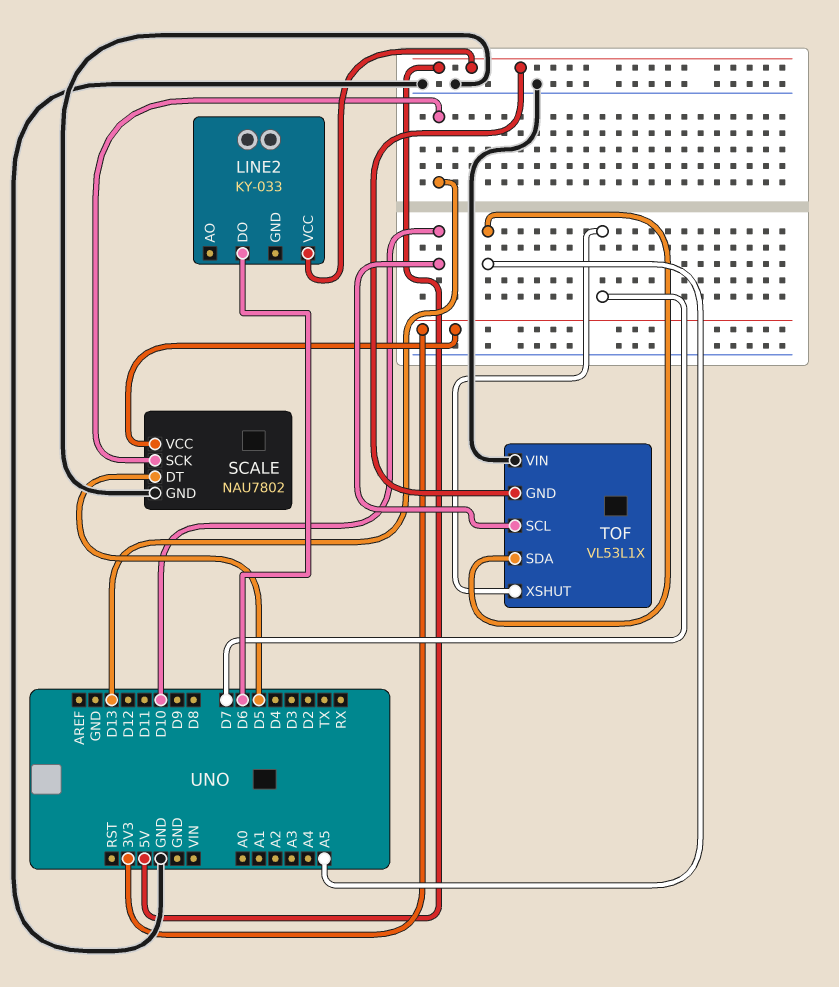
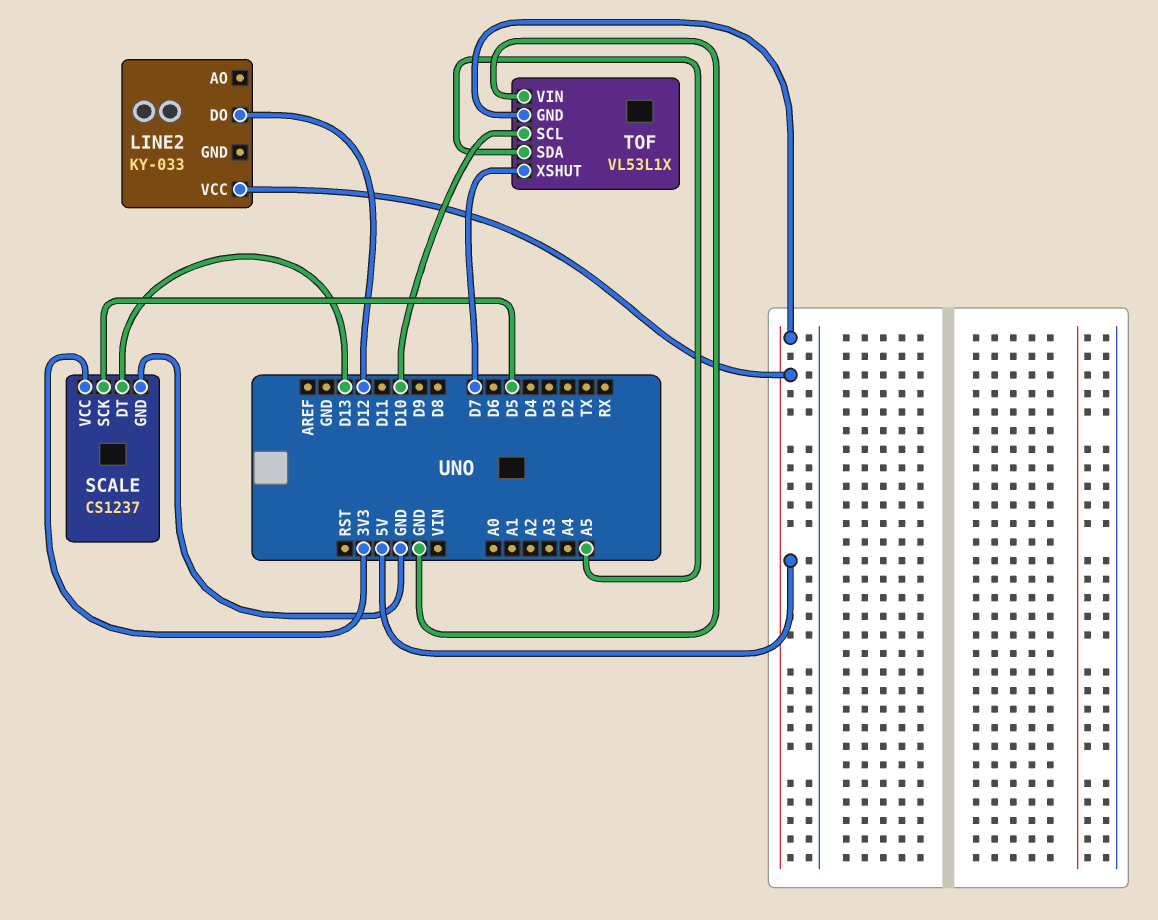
LINE2 pin DO: D6 -> D12
SCALE: NAU7802 -> CS1237
SCALE pin DT: D5 -> D13
SCALE pin SCK: D13 -> D5

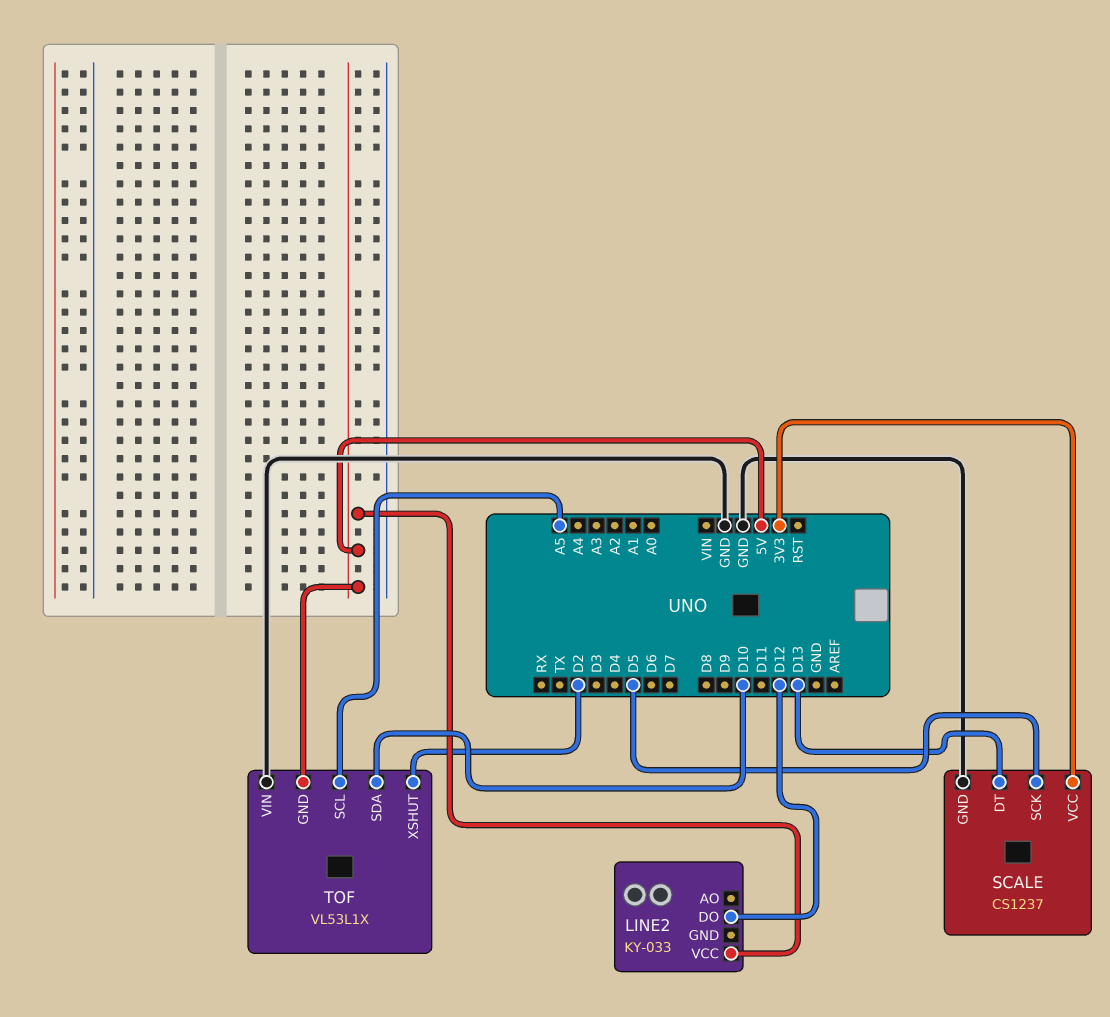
TOF pin SCL: D10 -> A5
TOF pin SDA: A5 -> D10
TOF pin XSHUT: D7 -> D2

